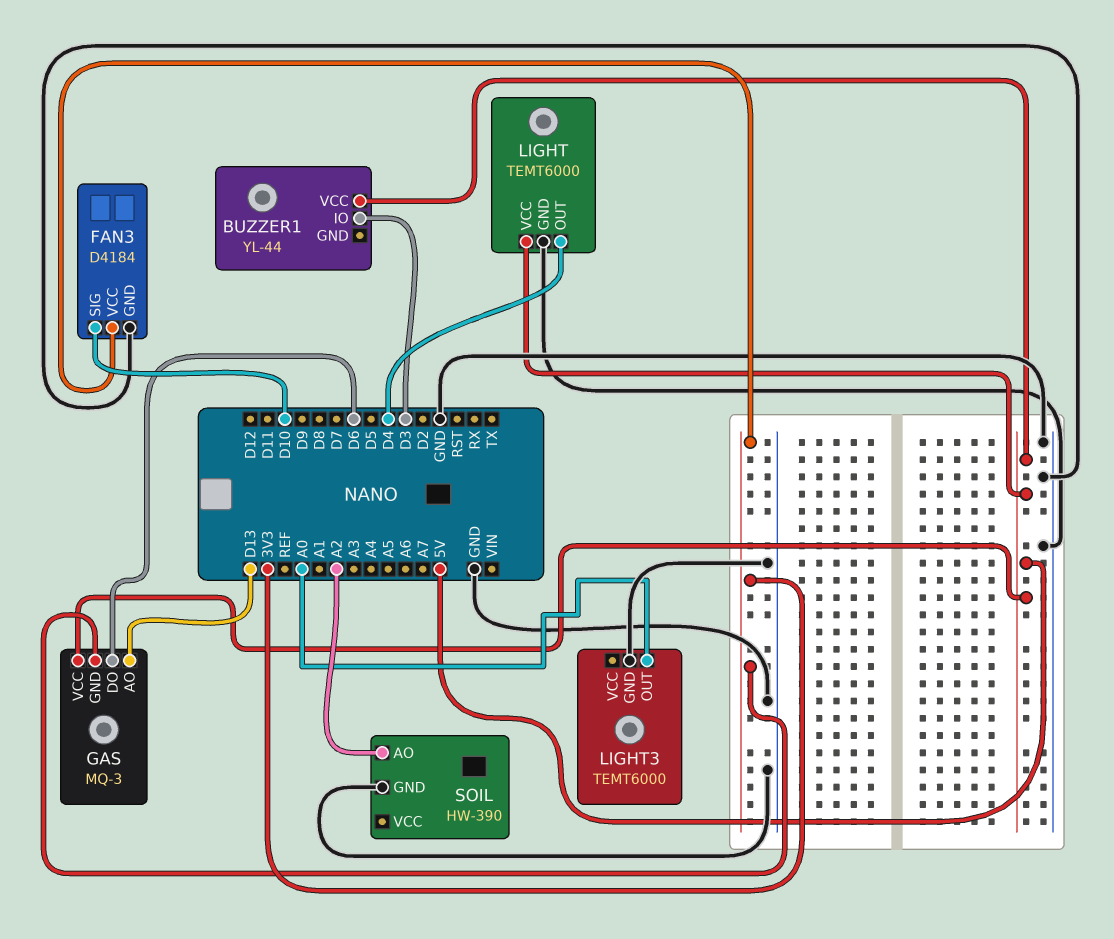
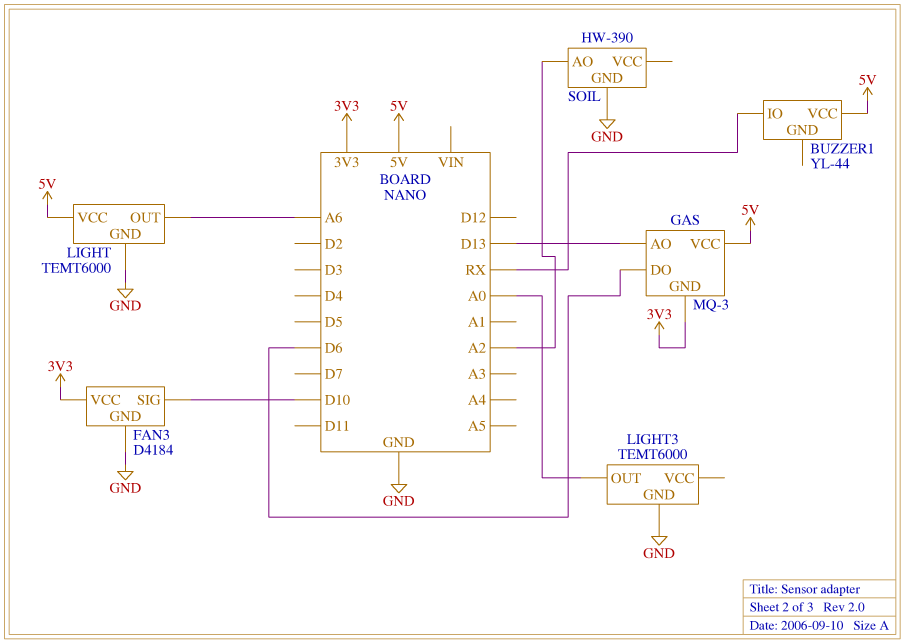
BUZZER1 pin IO: D3 -> RX
LIGHT pin OUT: D4 -> A6

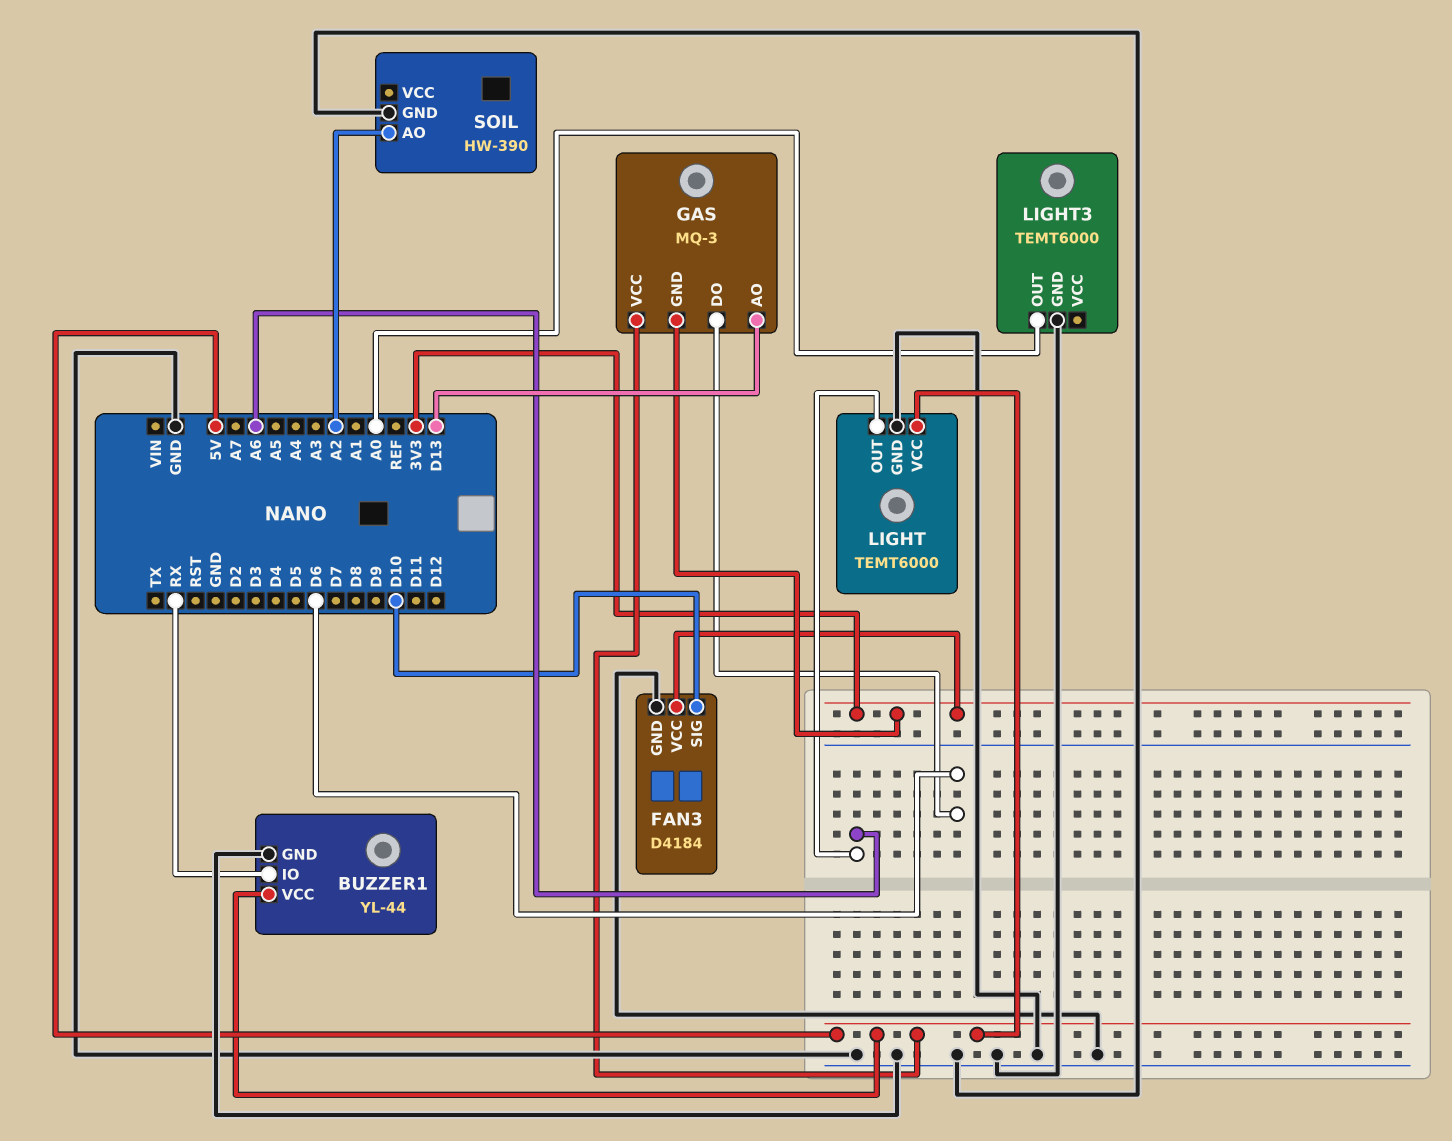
BUZZER1 pin GND: none -> GND

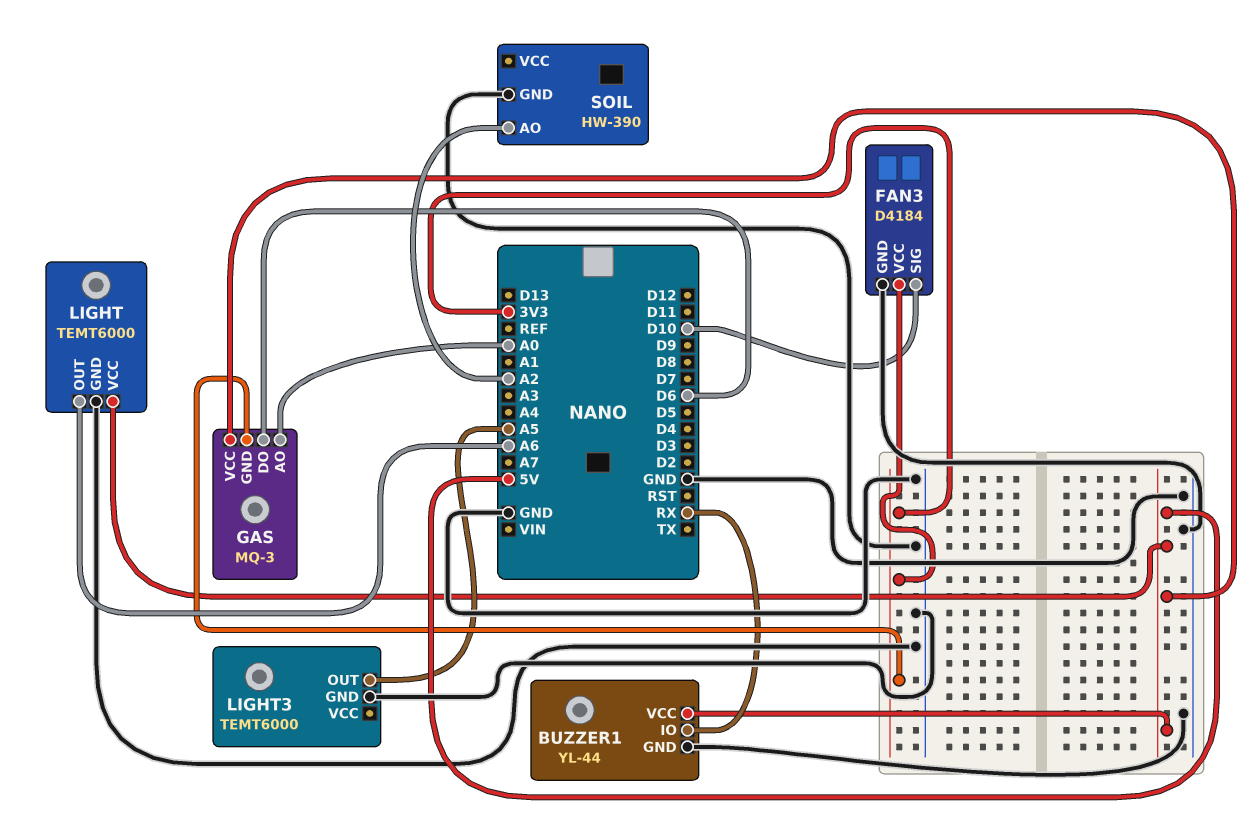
GAS pin AO: D13 -> A0
LIGHT3 pin OUT: A0 -> A5

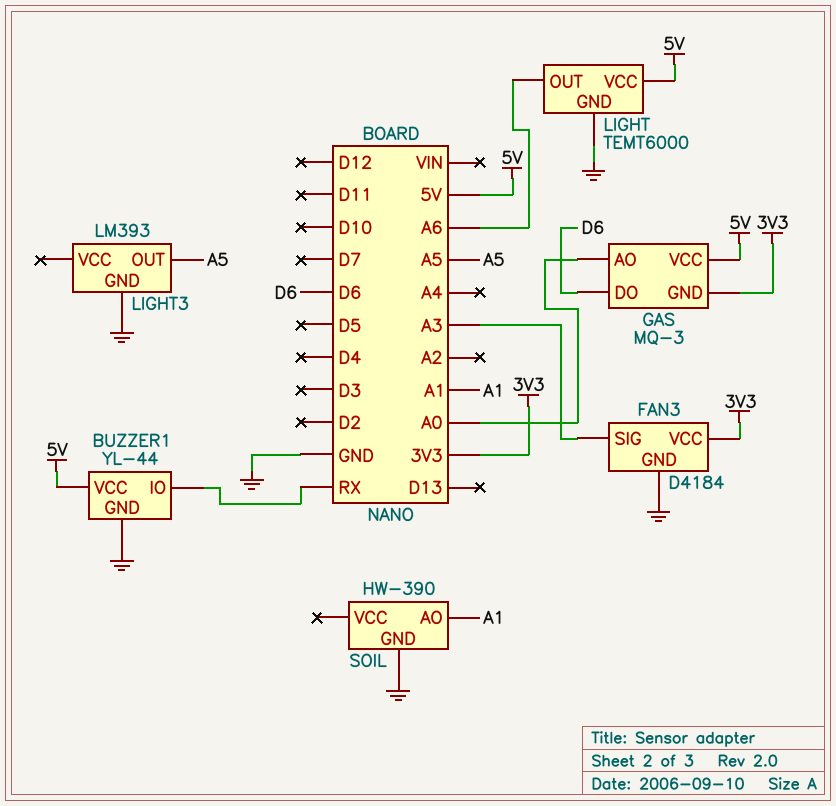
FAN3 pin SIG: D10 -> A3
LIGHT3: TEMT6000 -> LM393
SOIL pin AO: A2 -> A1

